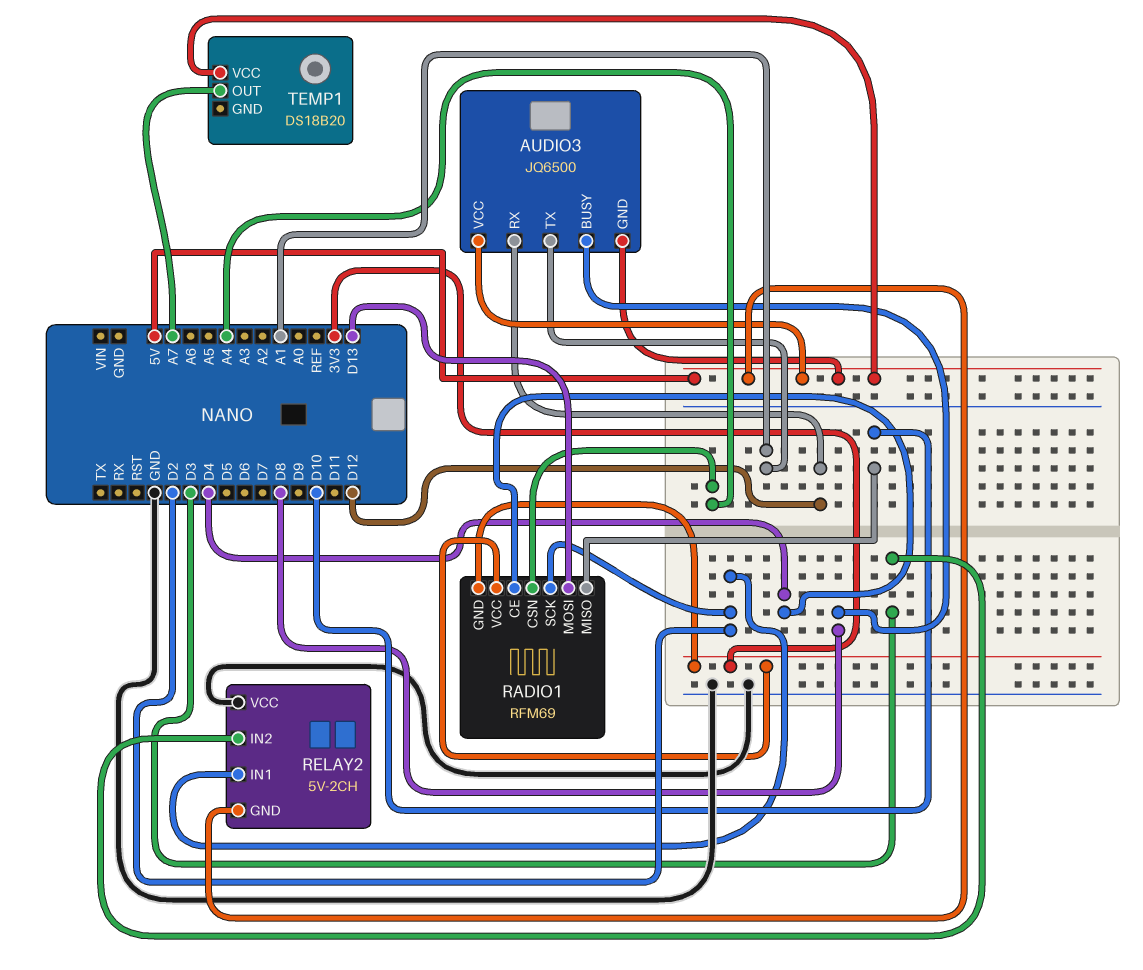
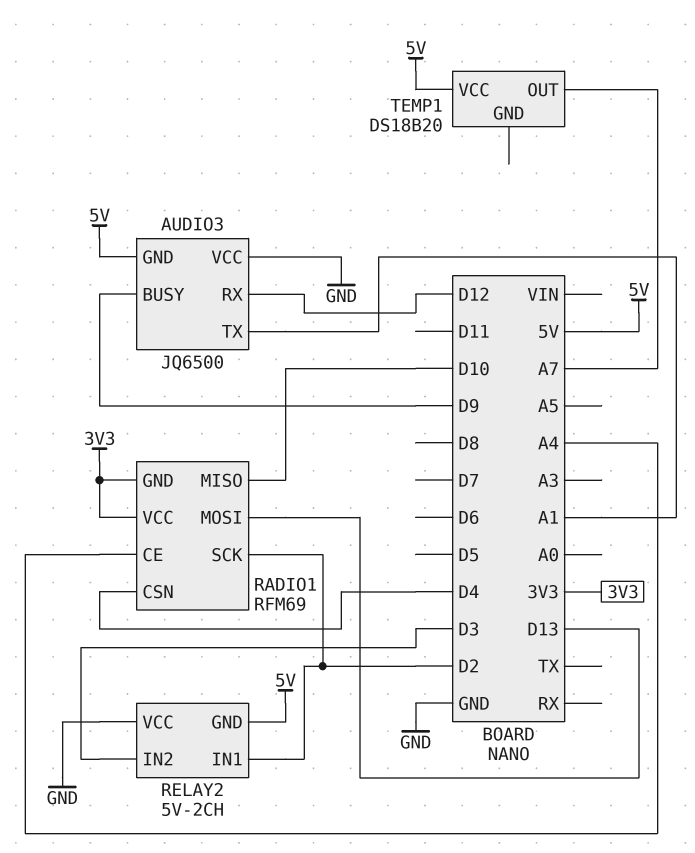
AUDIO3 pin BUSY: D8 -> D9
AUDIO3 pin VCC: 5V -> GND
RADIO1 pin CE: D4 -> A4
RADIO1 pin CSN: A4 -> D4

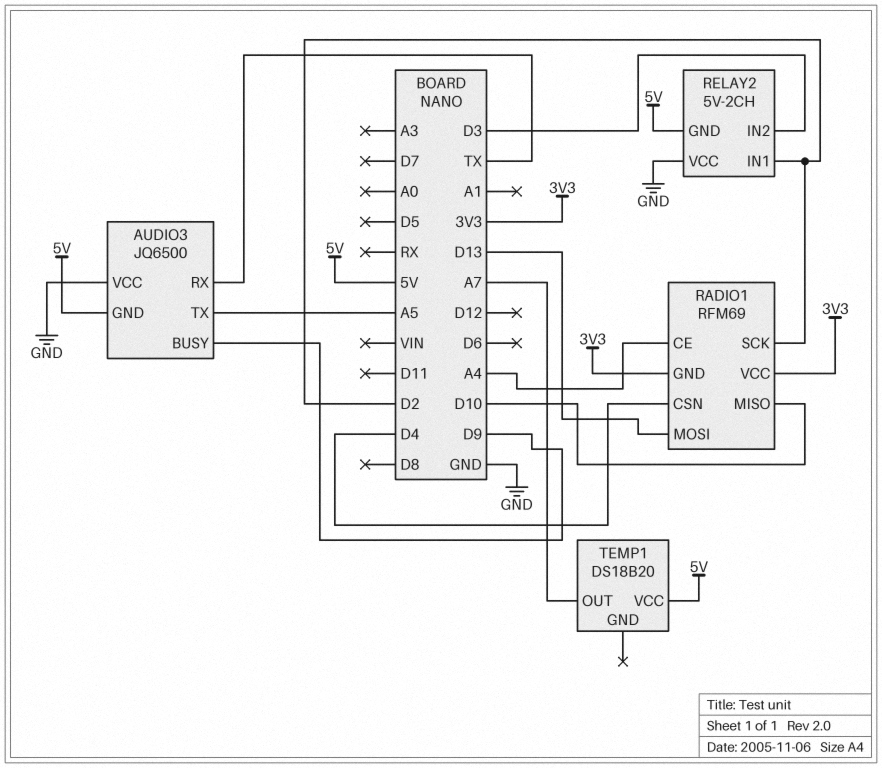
AUDIO3 pin RX: D12 -> TX
AUDIO3 pin TX: A1 -> A5

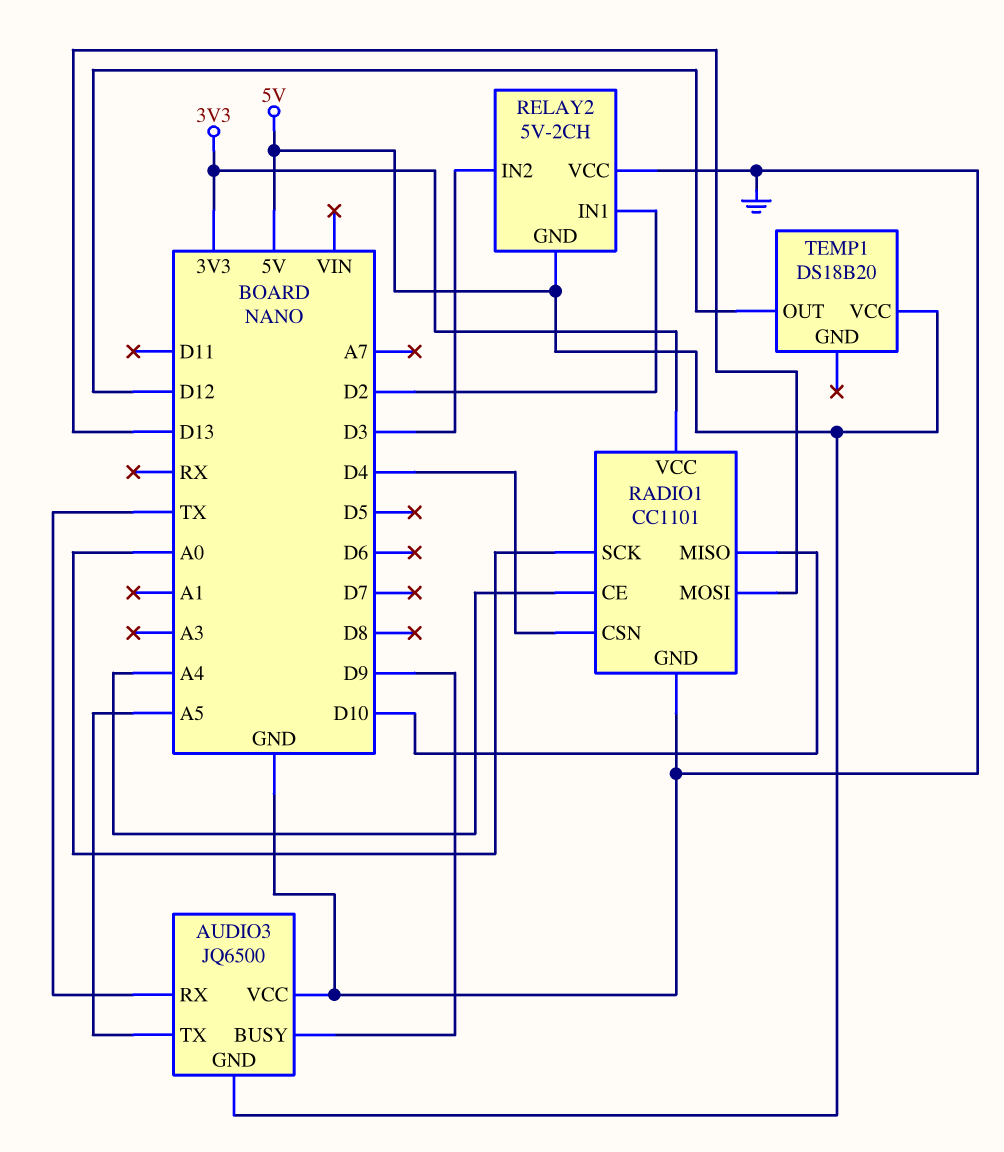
RADIO1: RFM69 -> CC1101
RADIO1 pin GND: 3V3 -> GND
RADIO1 pin SCK: D2 -> A0
TEMP1 pin OUT: A7 -> D12

